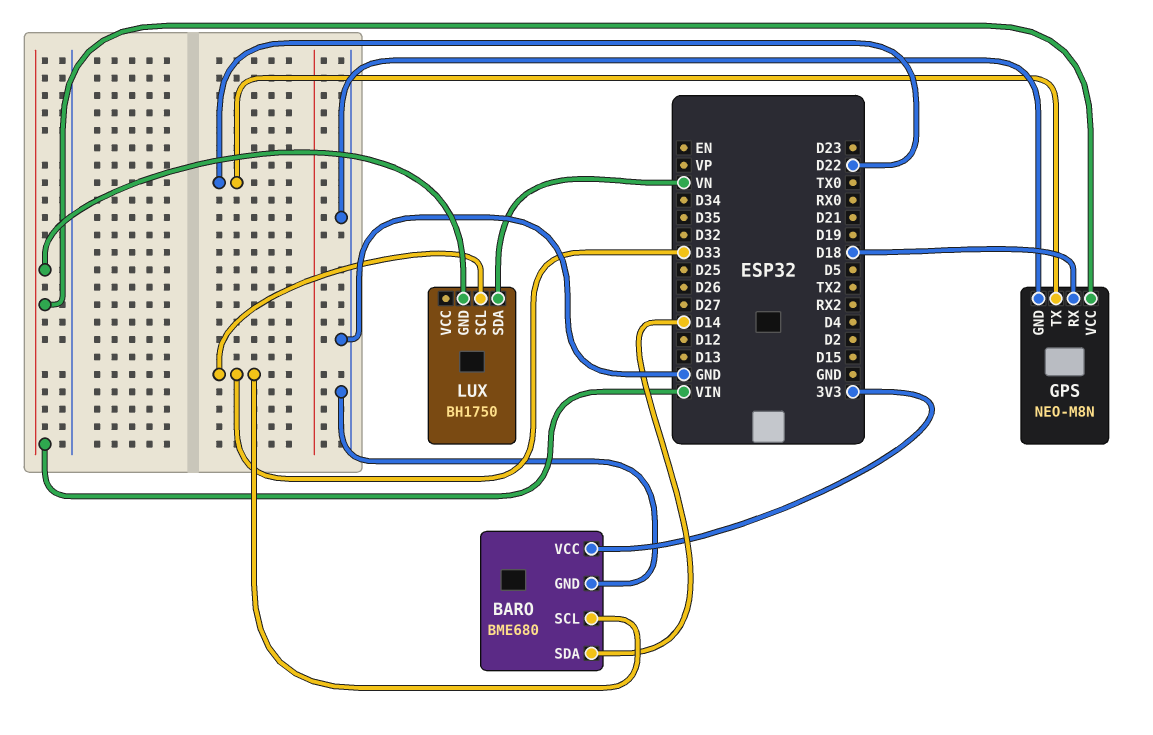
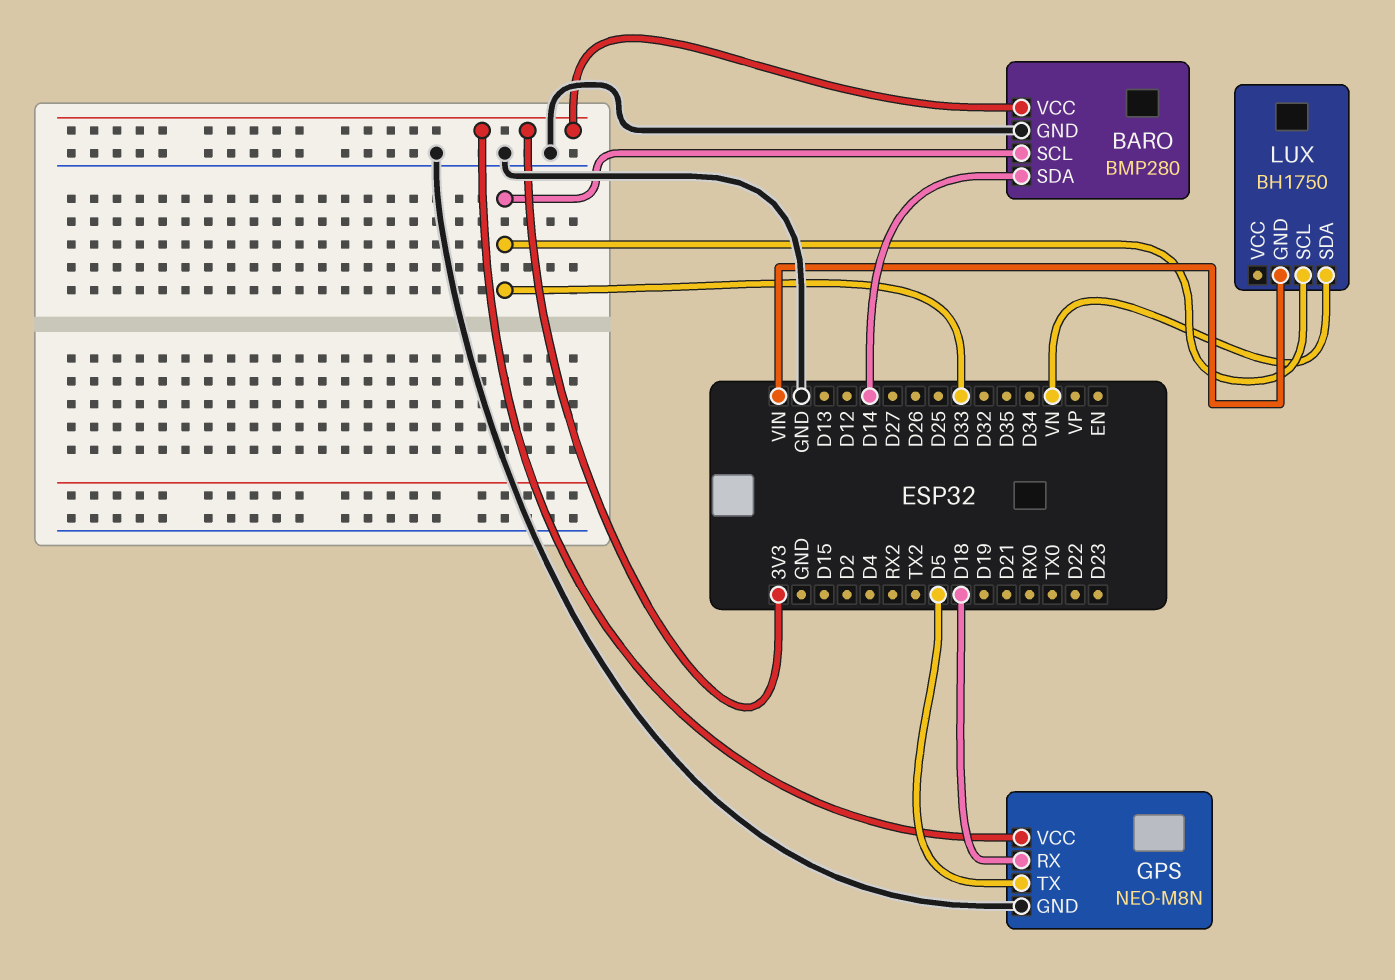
BARO: BME680 -> BMP280
GPS pin TX: D22 -> D5
GPS pin VCC: VIN -> 3V3

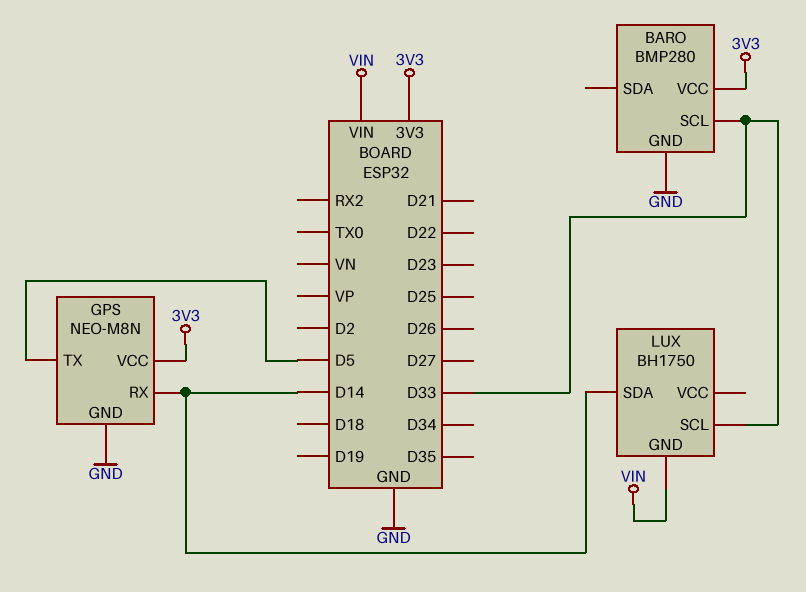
BARO pin SDA: D14 -> none
GPS pin RX: D18 -> D14
LUX pin SDA: VN -> D14

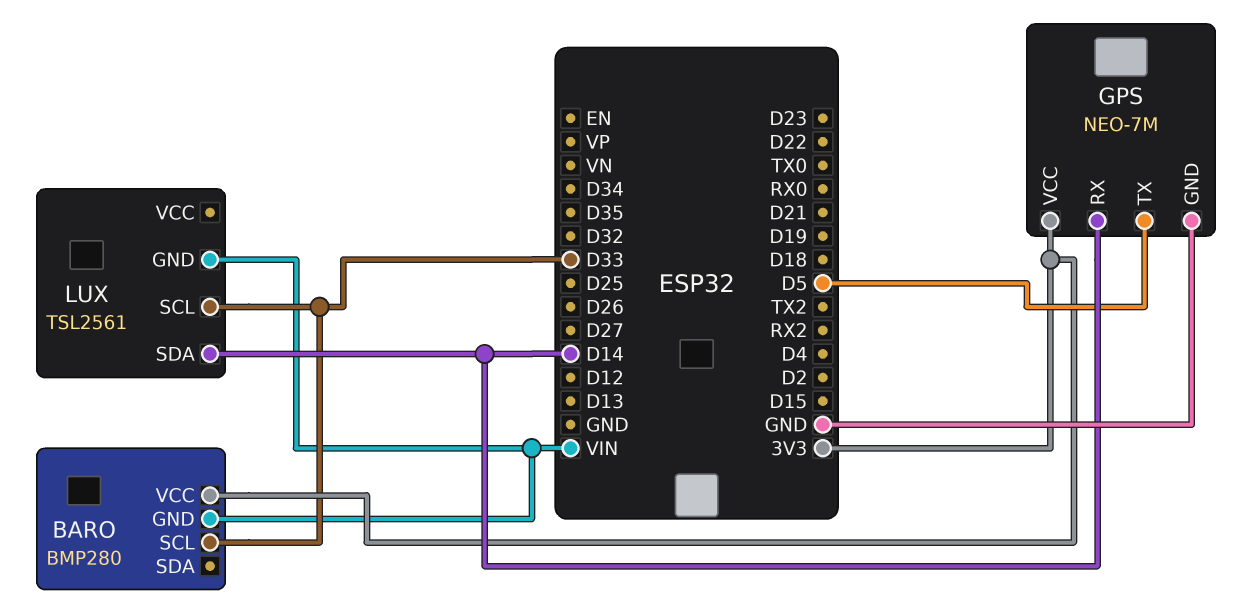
BARO pin GND: GND -> VIN
GPS: NEO-M8N -> NEO-7M
LUX: BH1750 -> TSL2561

